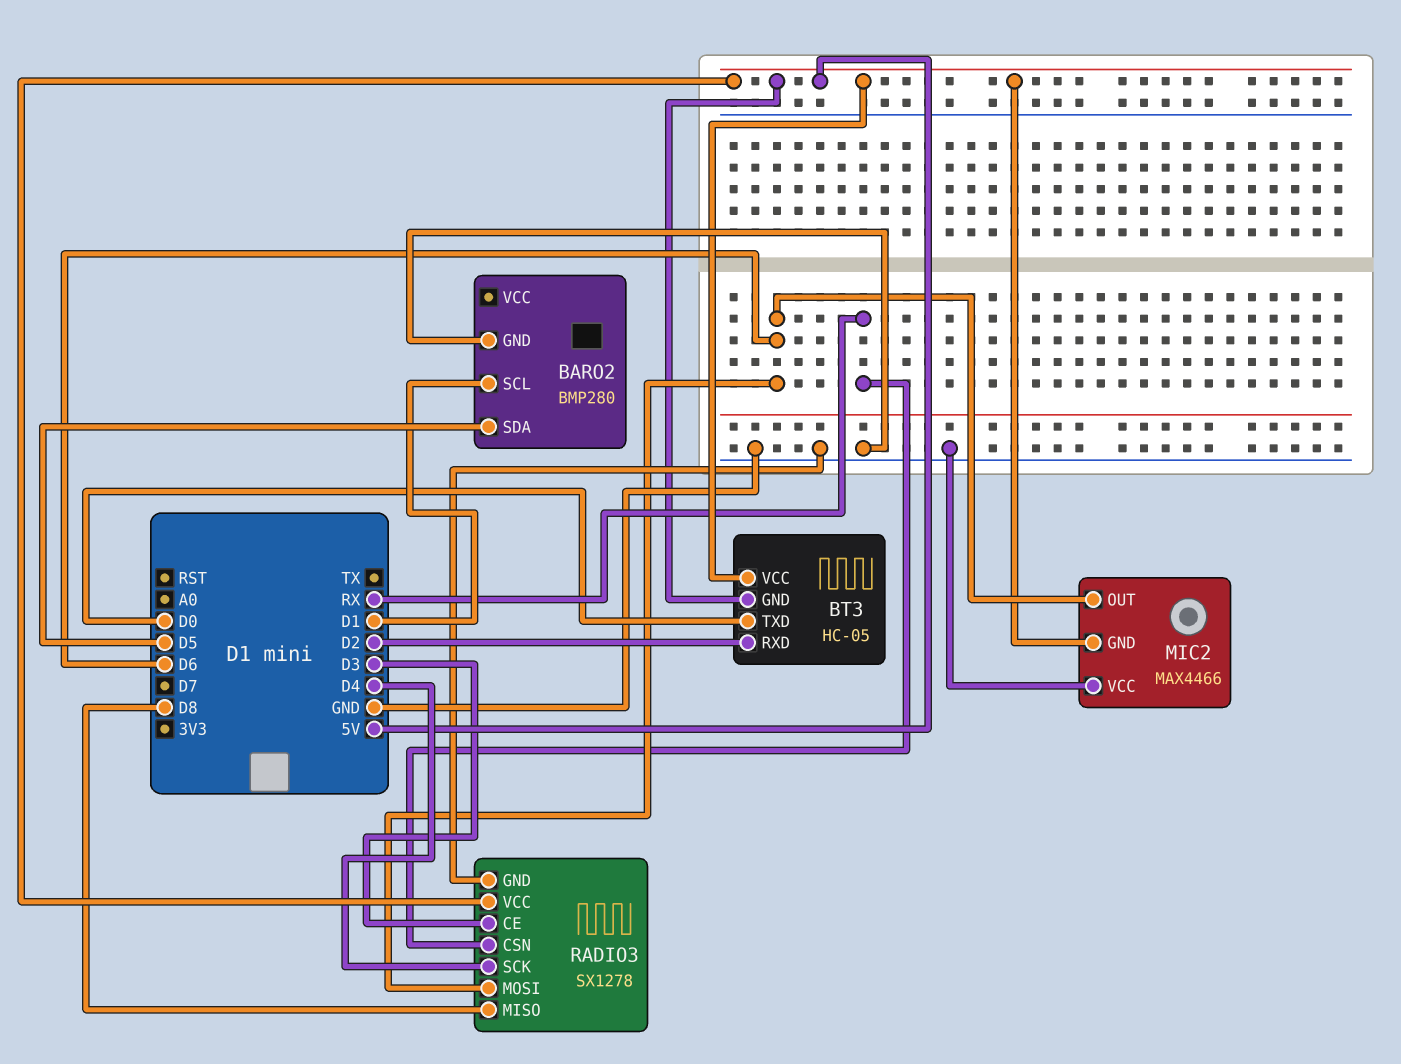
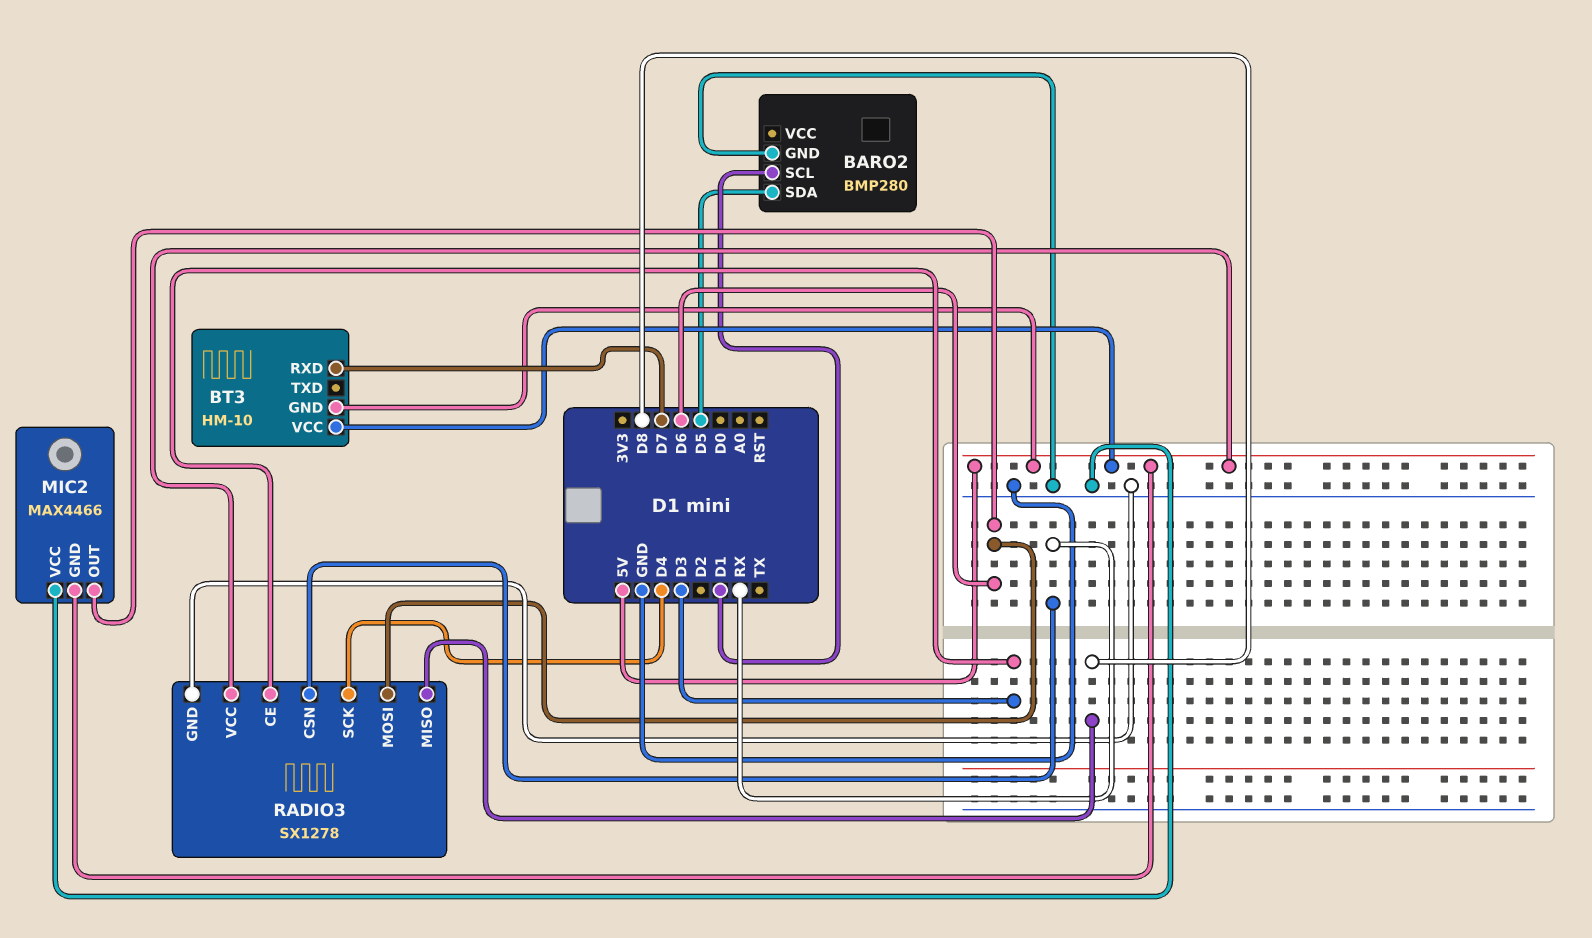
BT3: HC-05 -> HM-10
BT3 pin RXD: D2 -> D7
BT3 pin TXD: D0 -> none

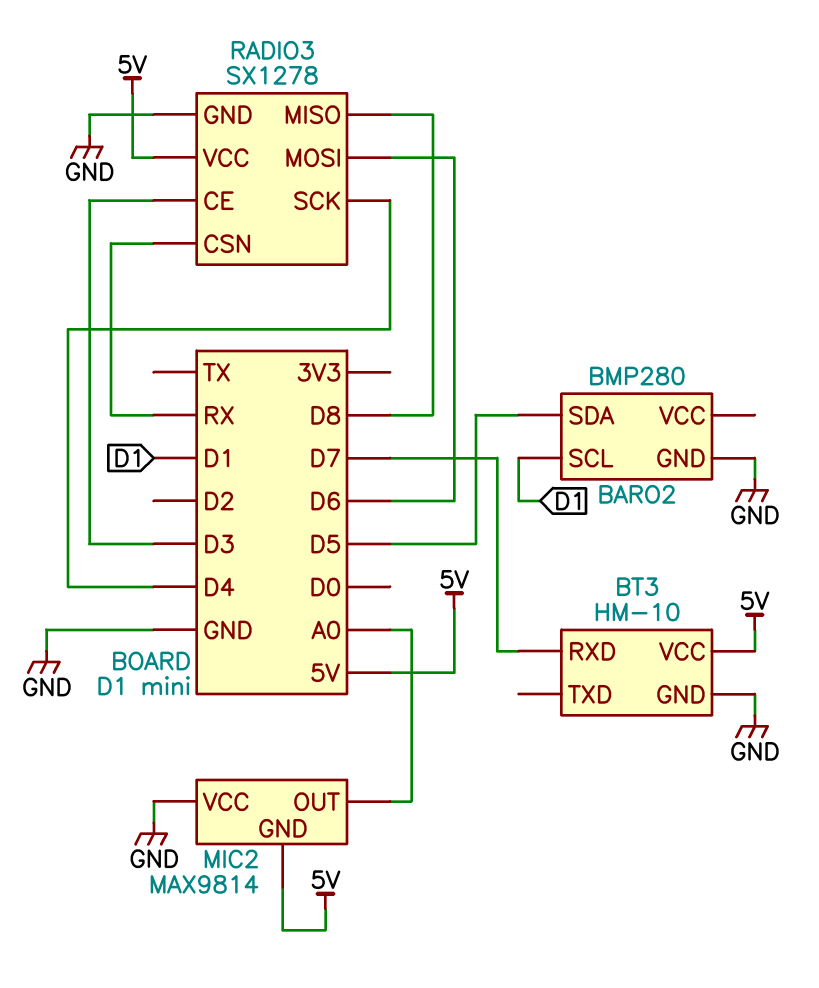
BT3 pin GND: 5V -> GND
MIC2: MAX4466 -> MAX9814
MIC2 pin OUT: D6 -> A0

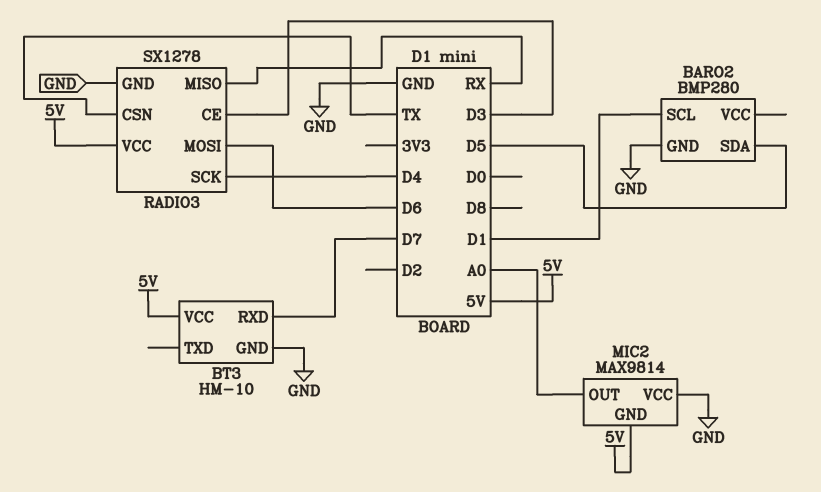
RADIO3 pin CSN: RX -> TX
RADIO3 pin MISO: D8 -> RX

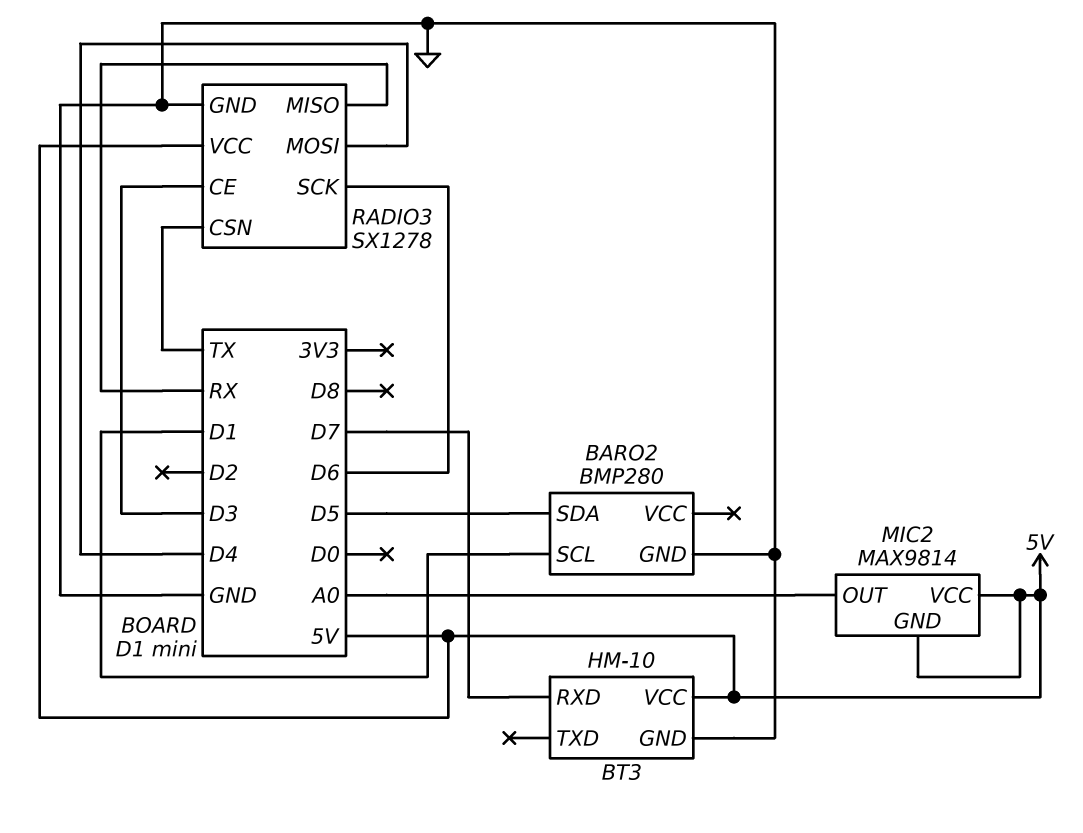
MIC2 pin VCC: GND -> 5V
RADIO3 pin MOSI: D6 -> D4
RADIO3 pin SCK: D4 -> D6

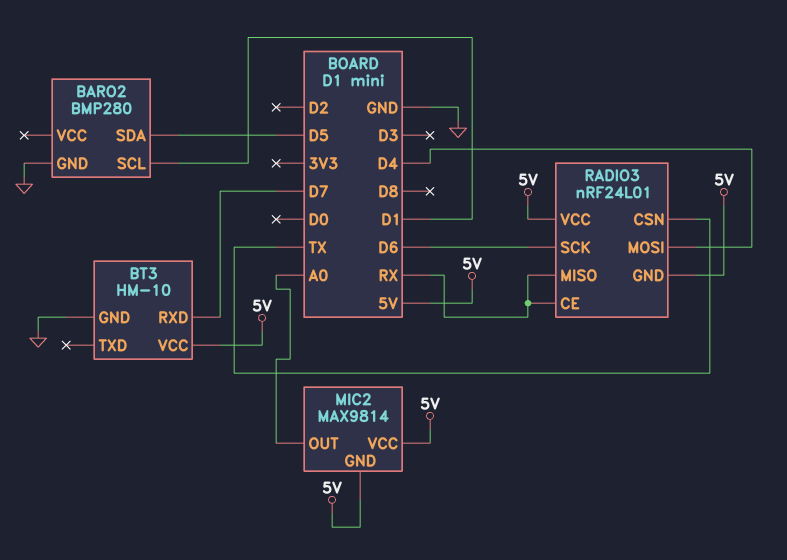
RADIO3: SX1278 -> nRF24L01
RADIO3 pin CE: D3 -> RX
RADIO3 pin GND: GND -> 5V

